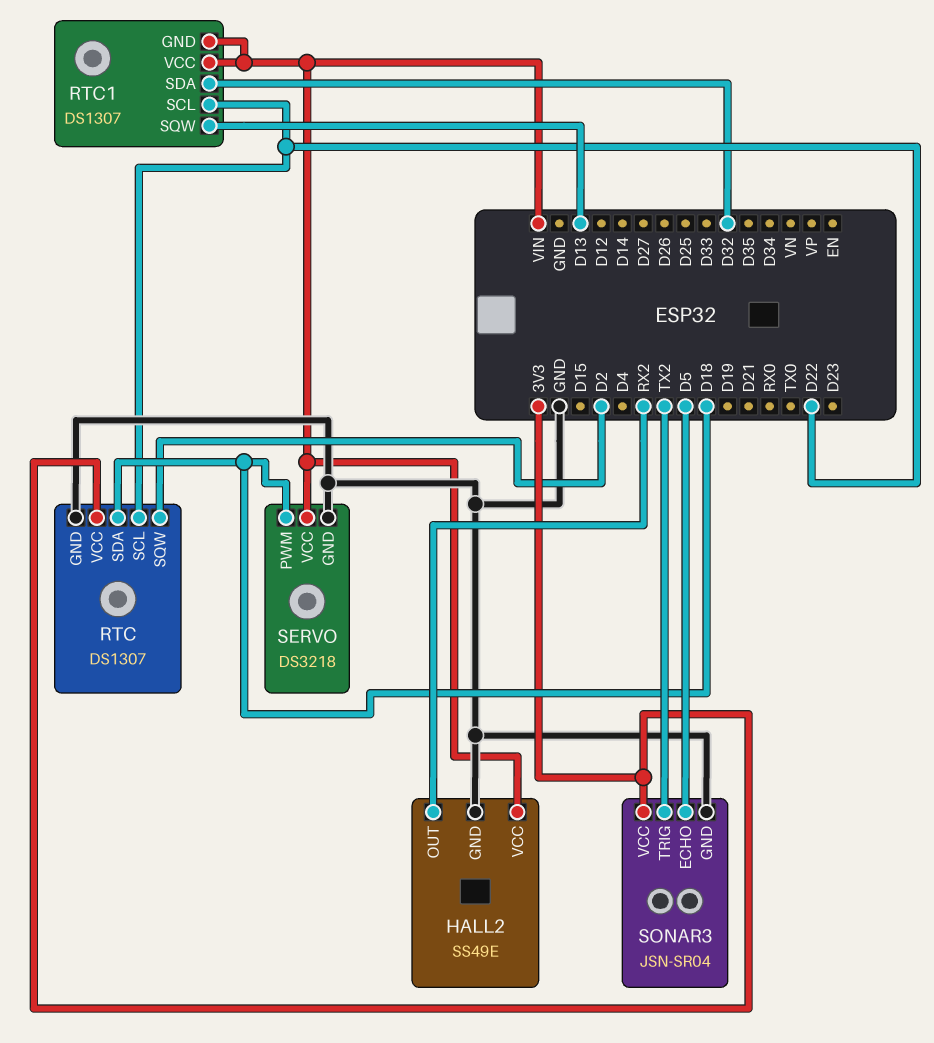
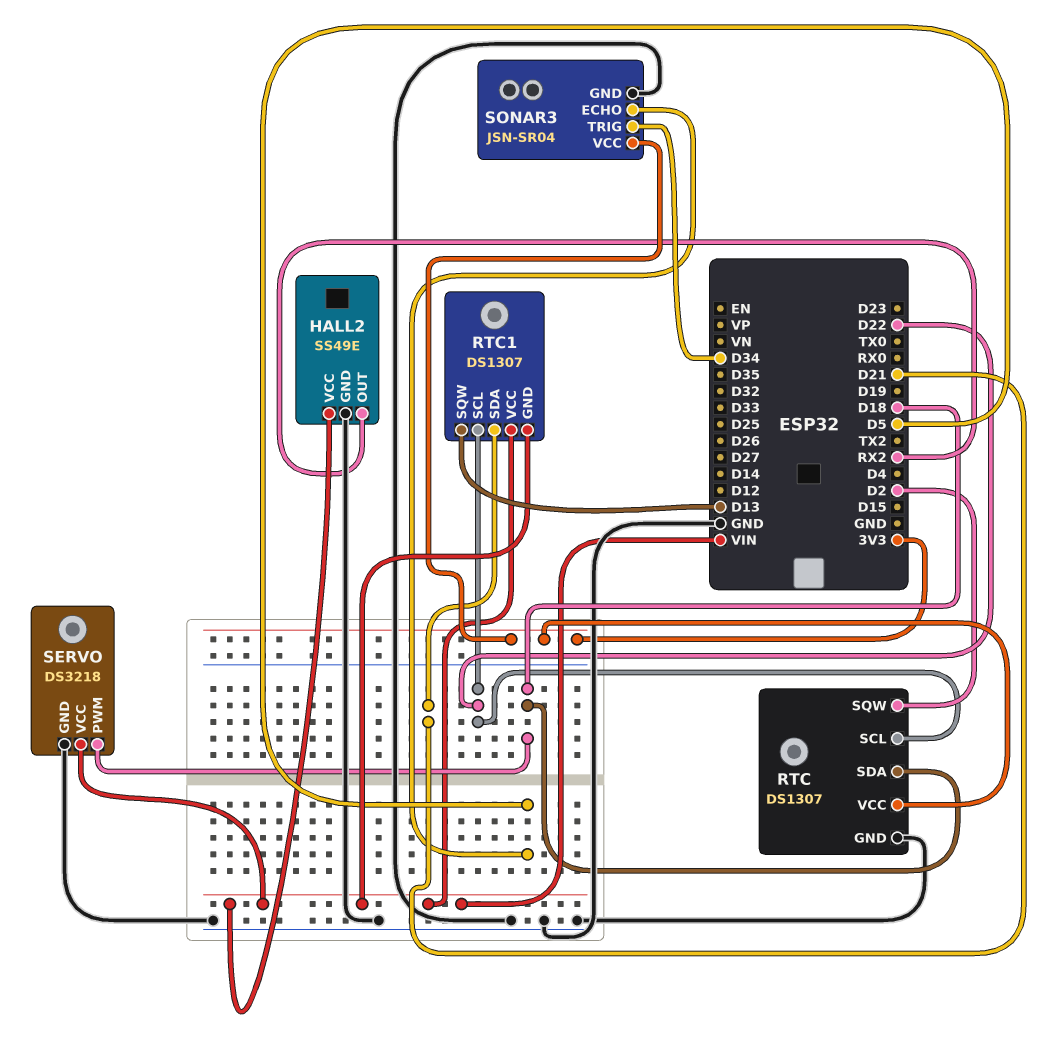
RTC1 pin SDA: D32 -> D21
SONAR3 pin TRIG: TX2 -> D34

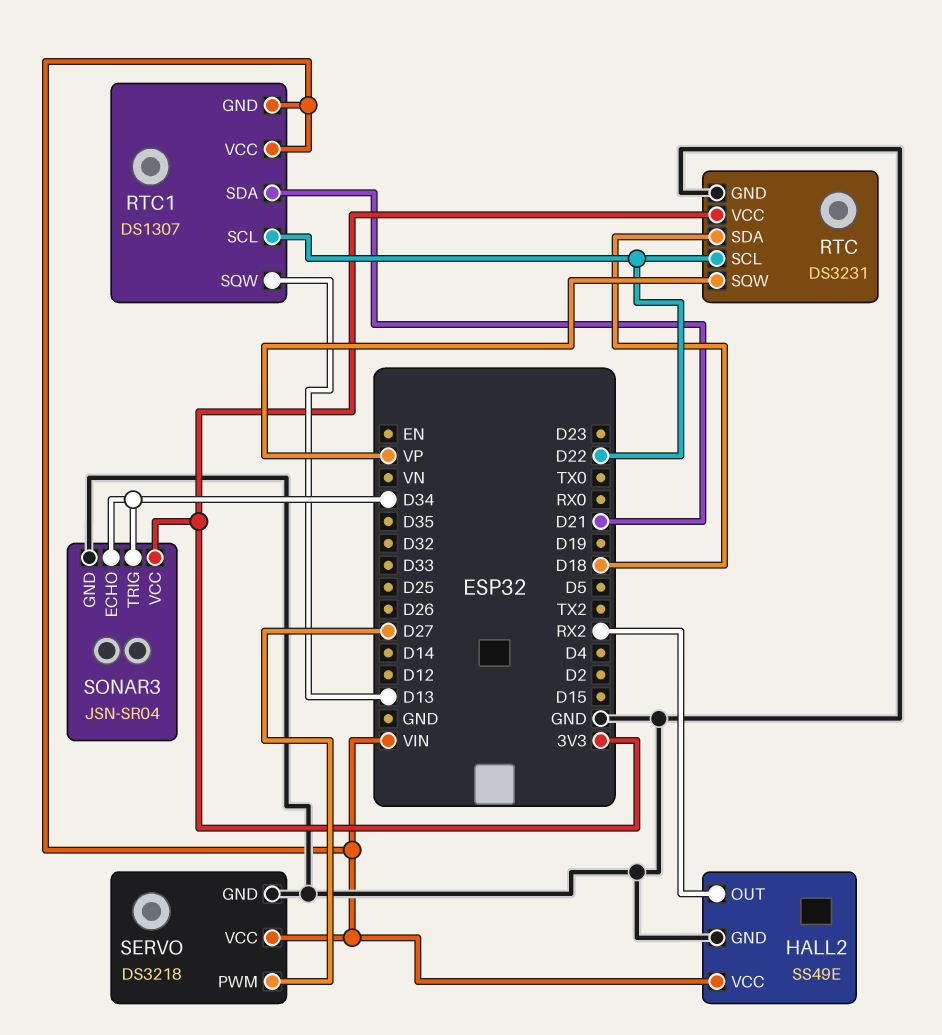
RTC: DS1307 -> DS3231
RTC pin SQW: D2 -> VP
SERVO pin PWM: D18 -> D27
SONAR3 pin ECHO: D5 -> D34

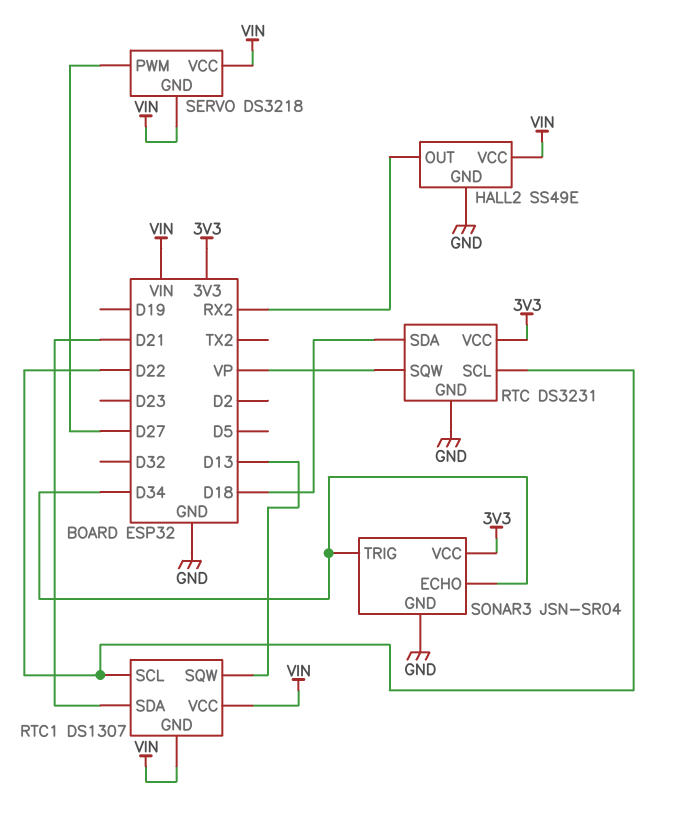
SERVO pin GND: GND -> VIN

